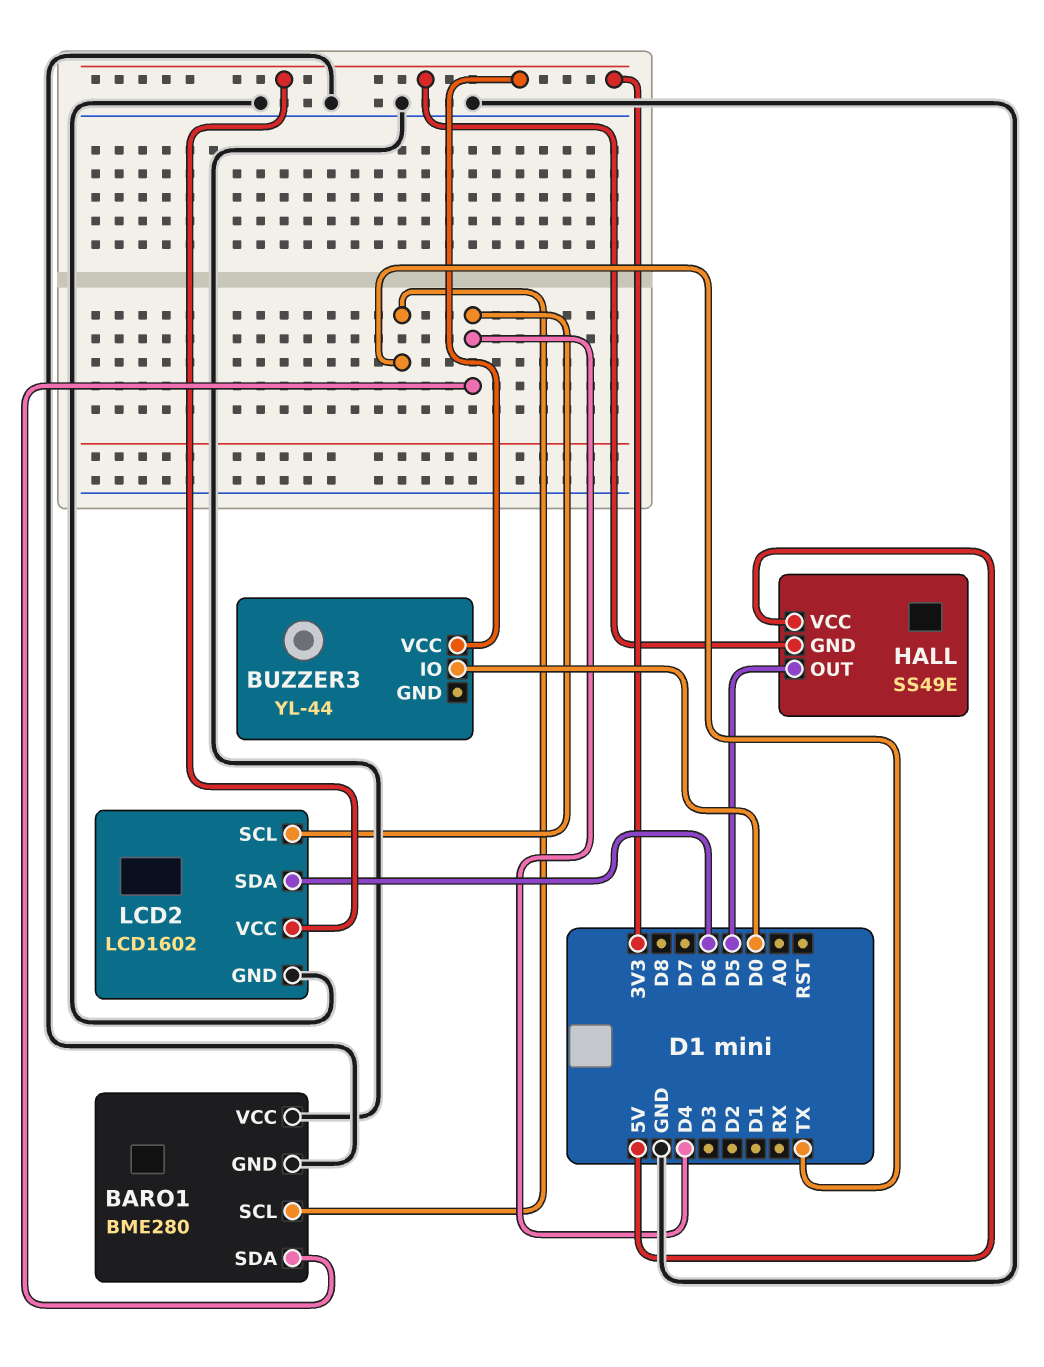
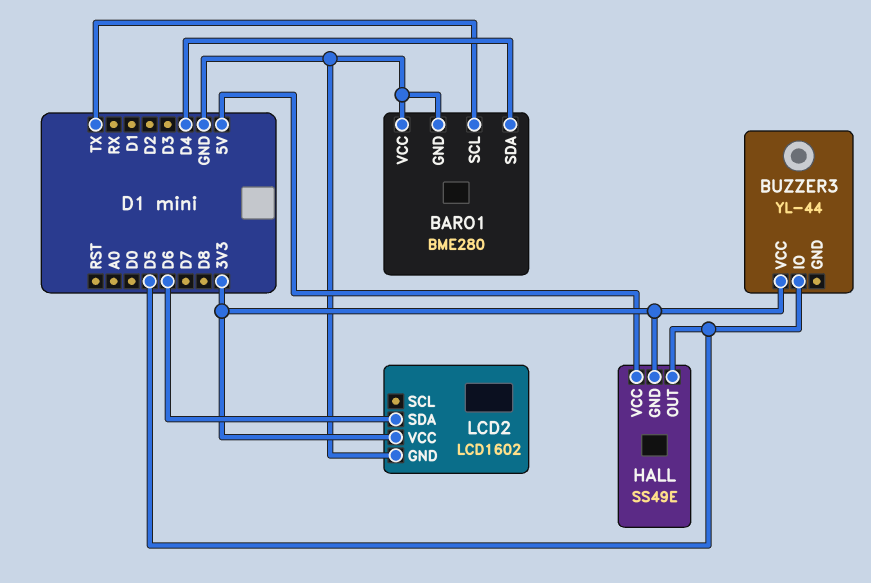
BUZZER3 pin IO: D0 -> D5
LCD2 pin SCL: D4 -> none

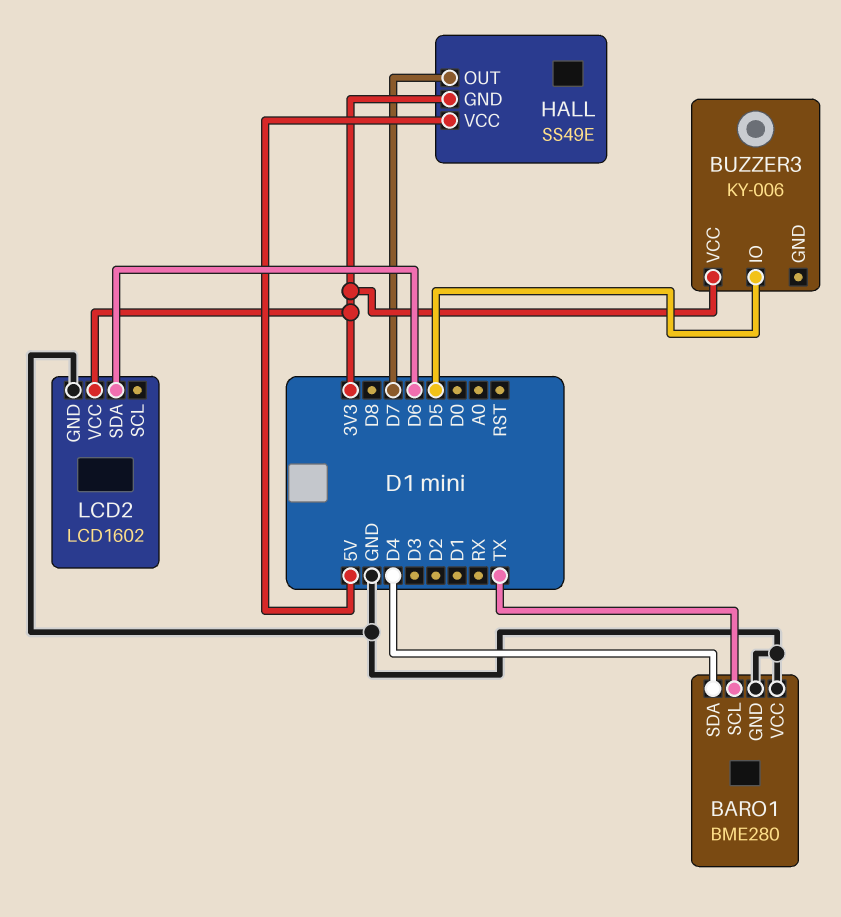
BUZZER3: YL-44 -> KY-006
HALL pin OUT: D5 -> D7

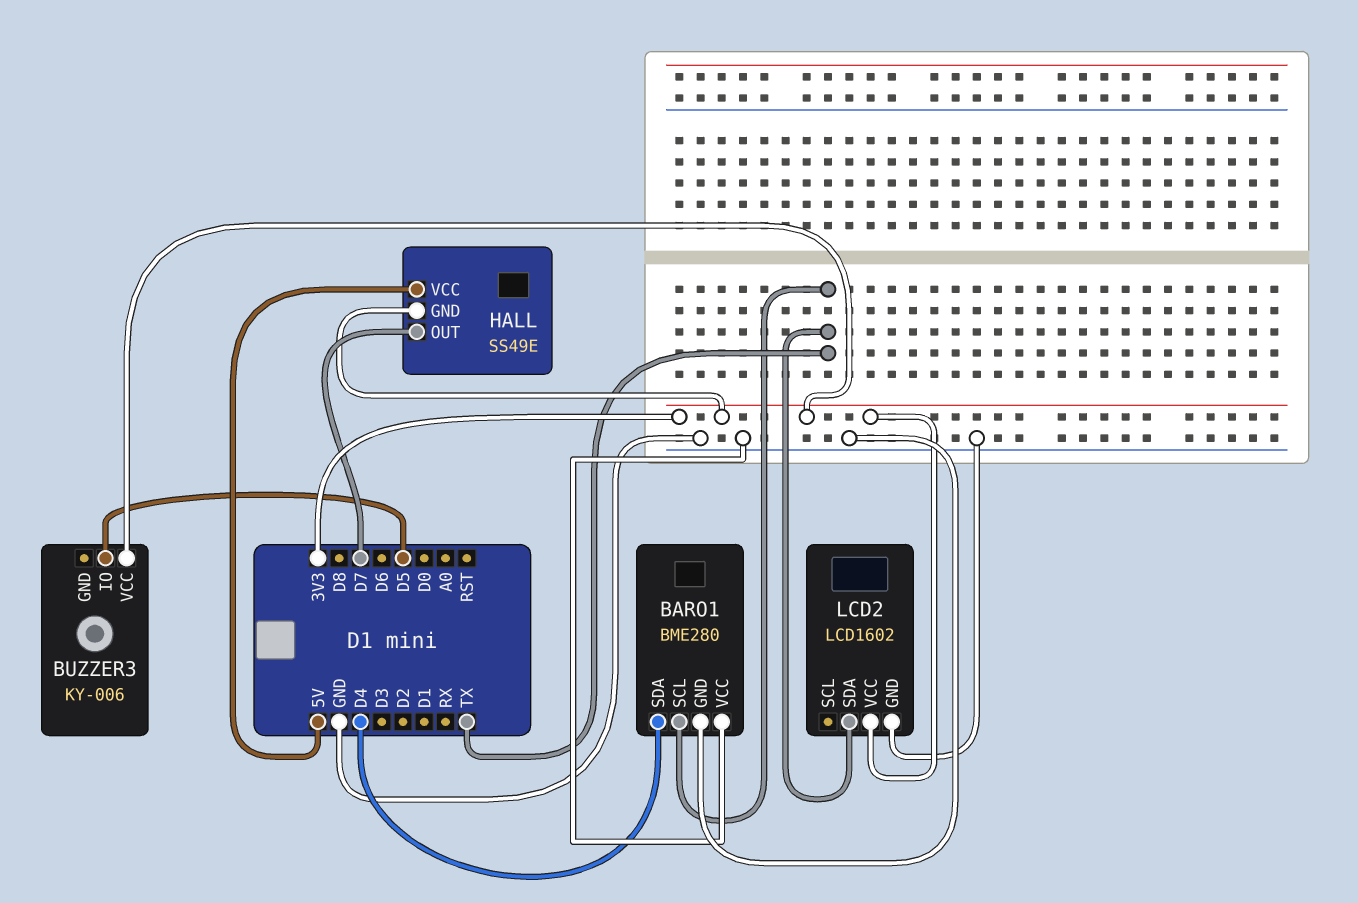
LCD2 pin SDA: D6 -> TX

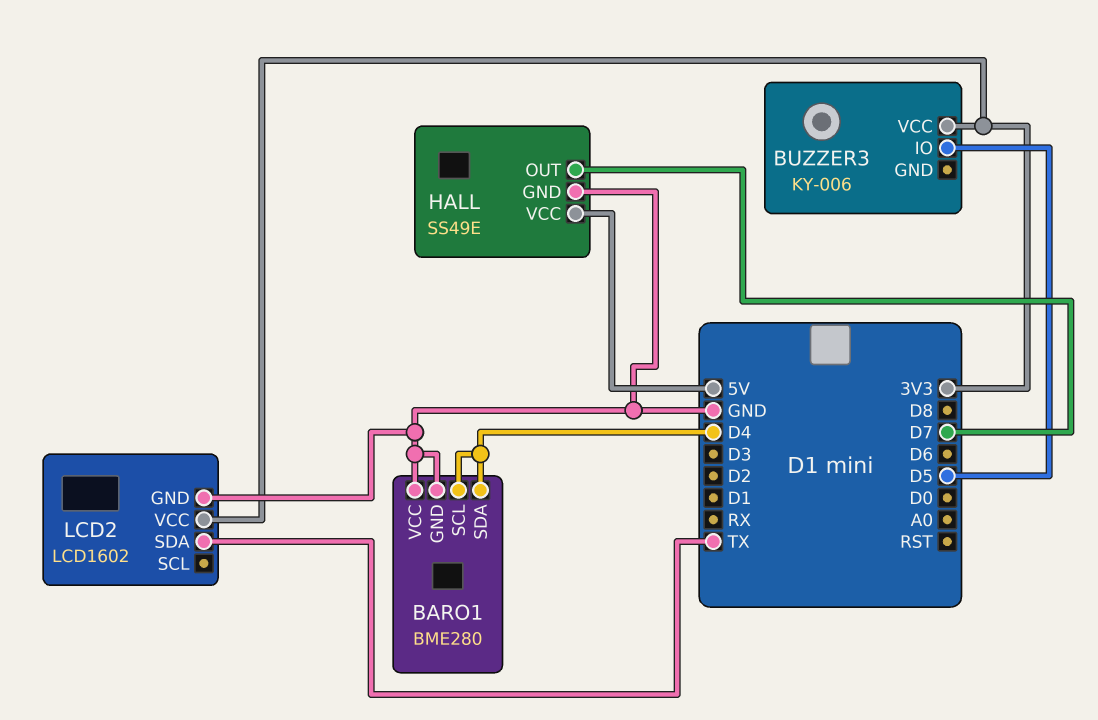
BARO1 pin SCL: TX -> D4
HALL pin GND: 3V3 -> GND

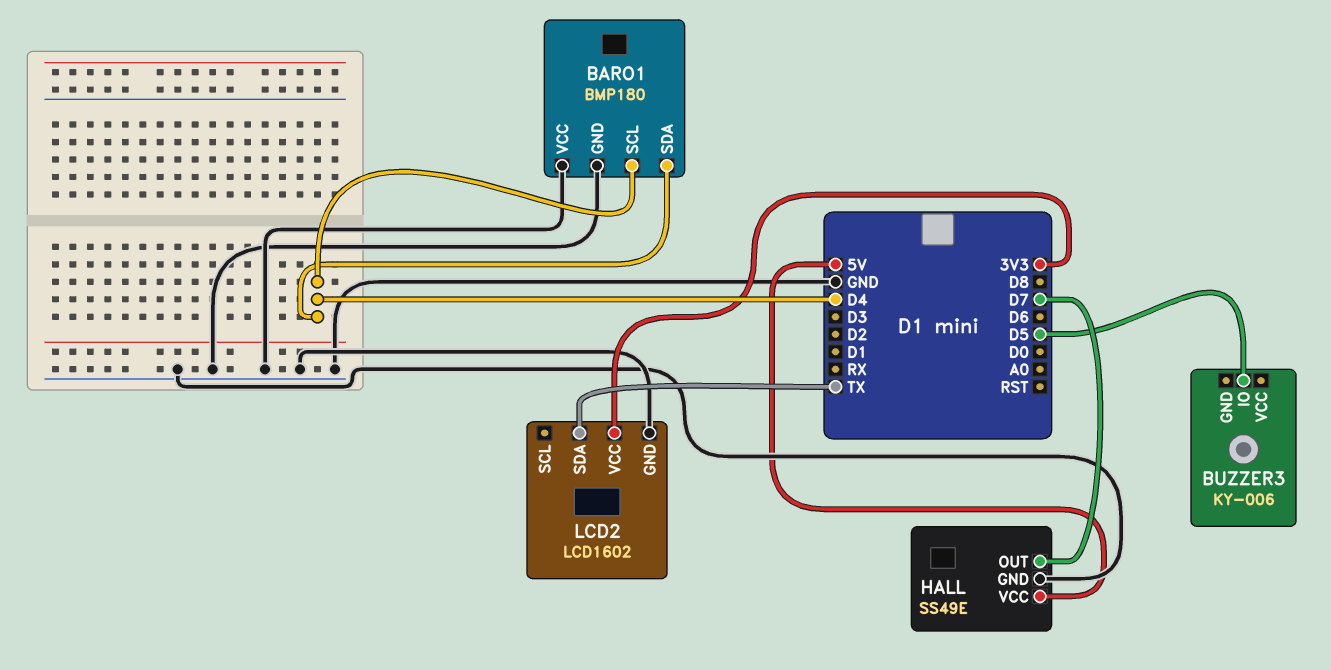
BARO1: BME280 -> BMP180
BUZZER3 pin VCC: 3V3 -> none

